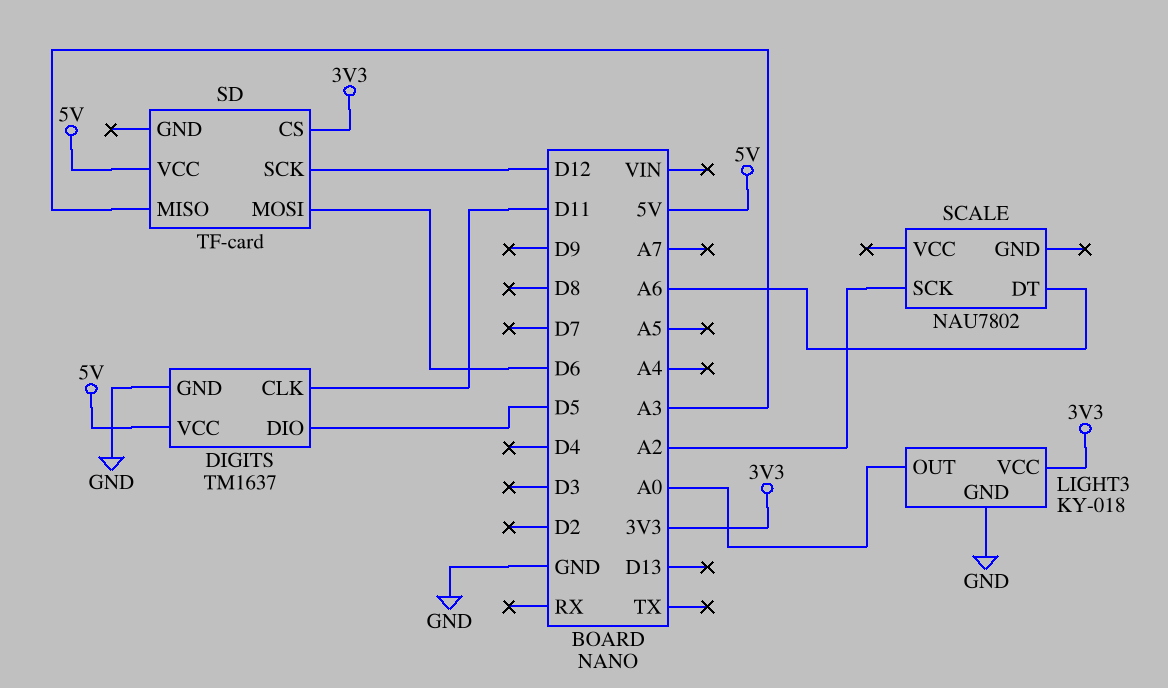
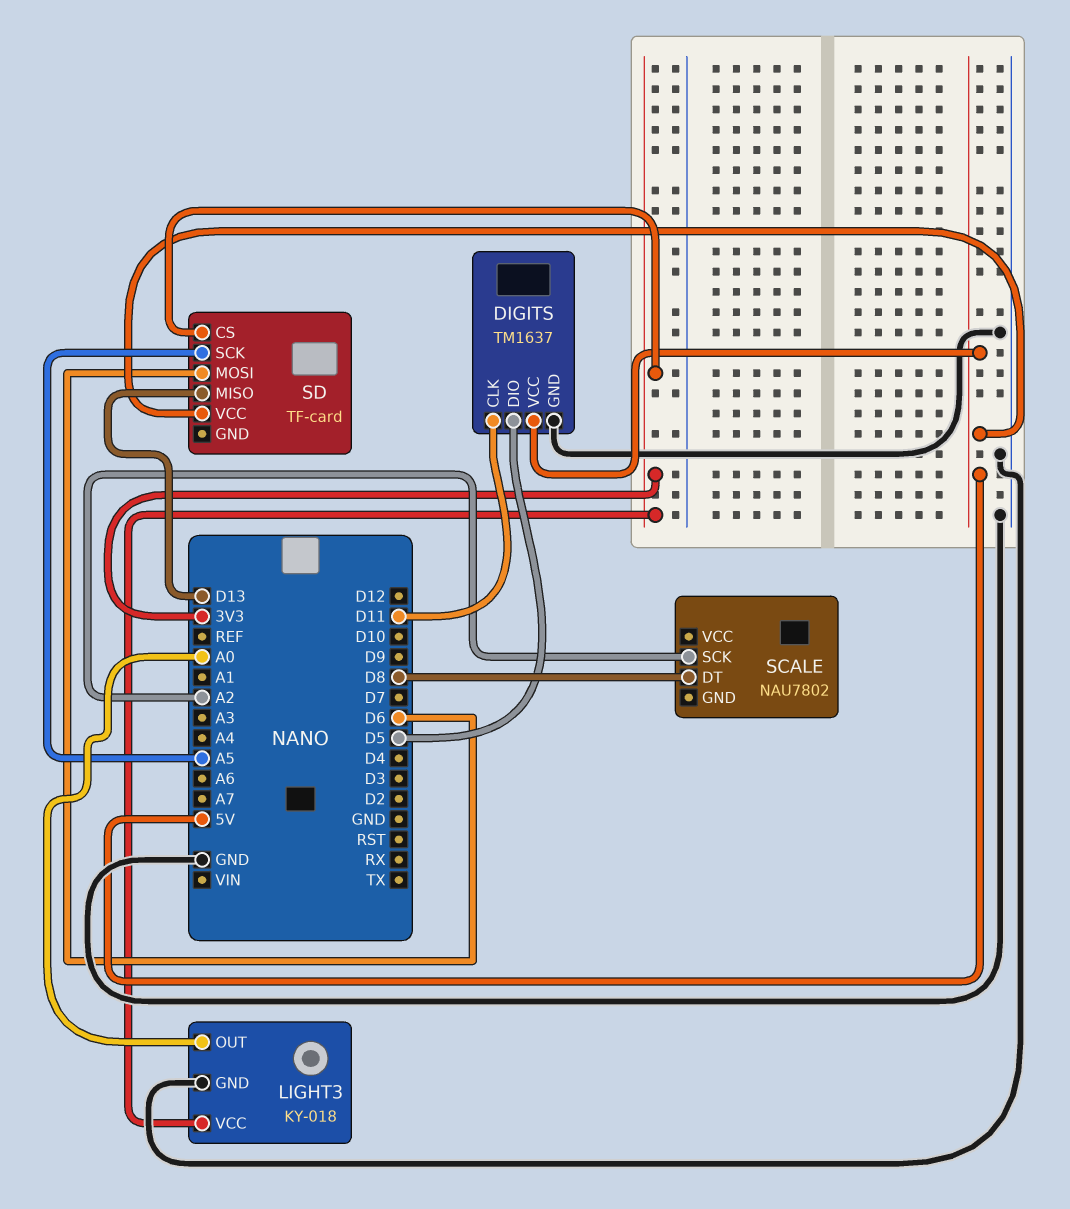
SCALE pin DT: A6 -> D8
SD pin MISO: A3 -> D13
SD pin SCK: D12 -> A5

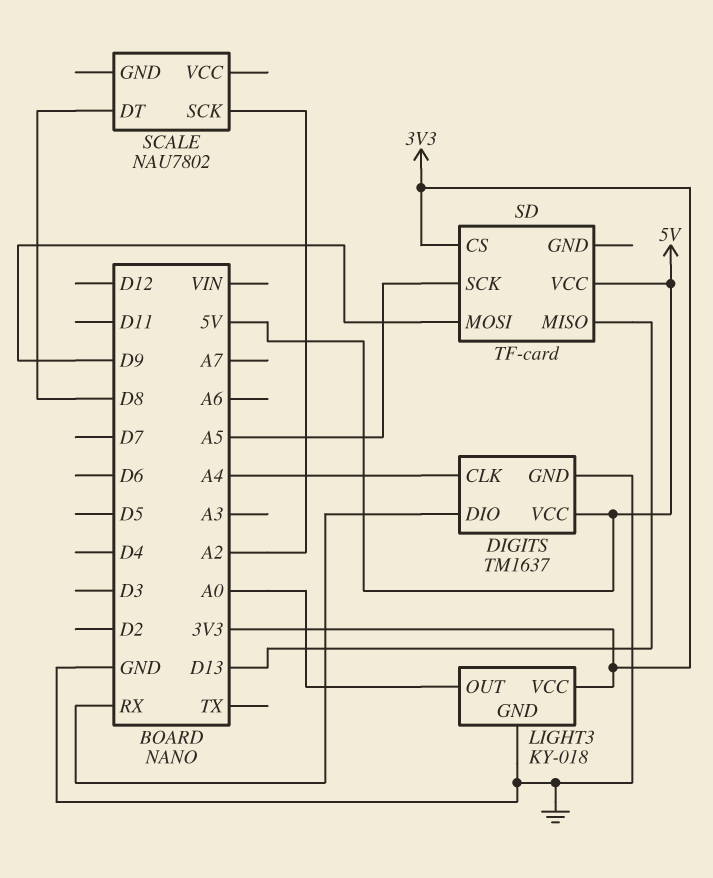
DIGITS pin CLK: D11 -> A4
DIGITS pin DIO: D5 -> RX
SD pin MOSI: D6 -> D9

